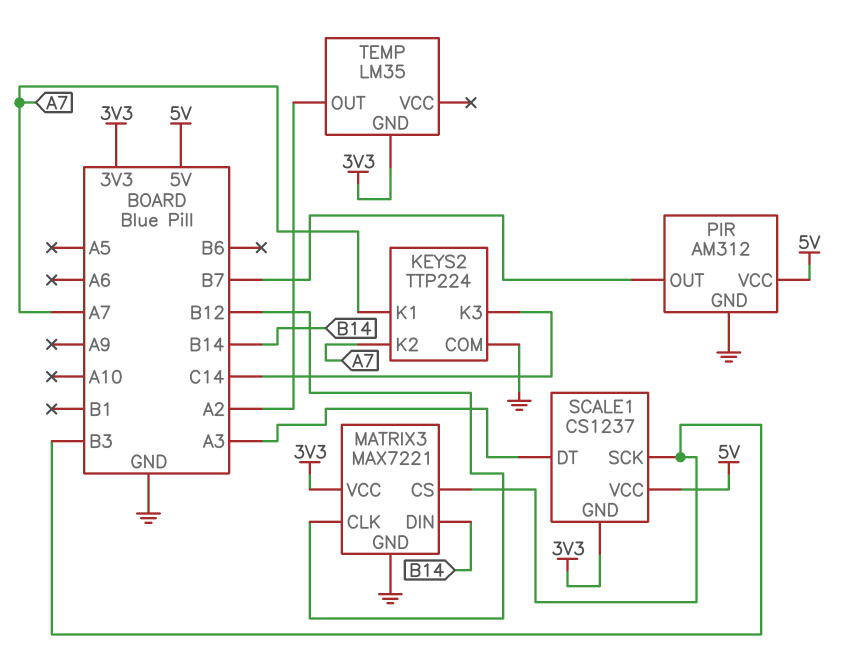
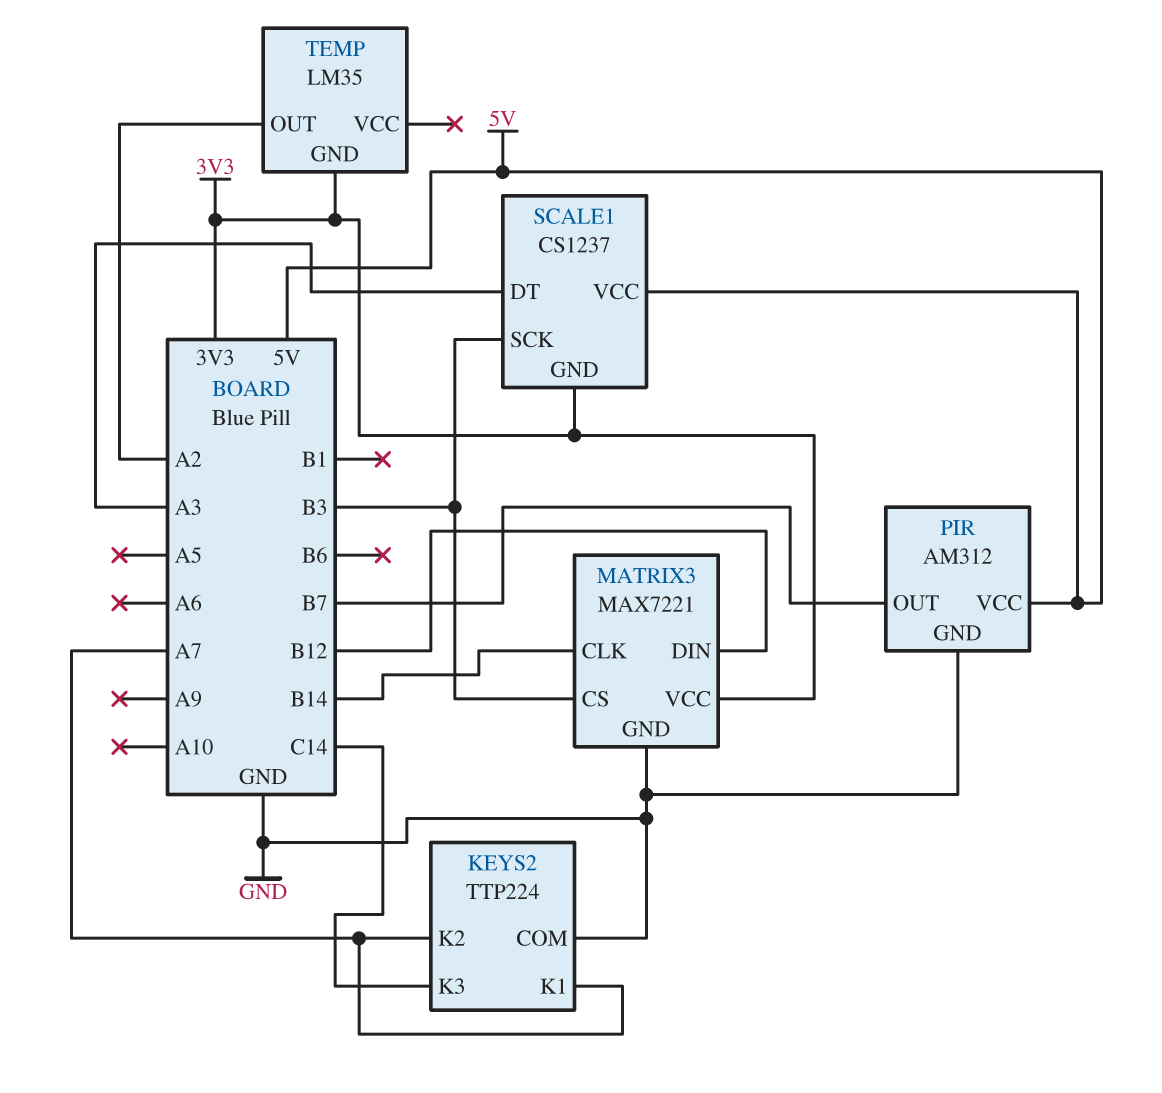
MATRIX3 pin CLK: B12 -> B14
MATRIX3 pin DIN: B14 -> B12

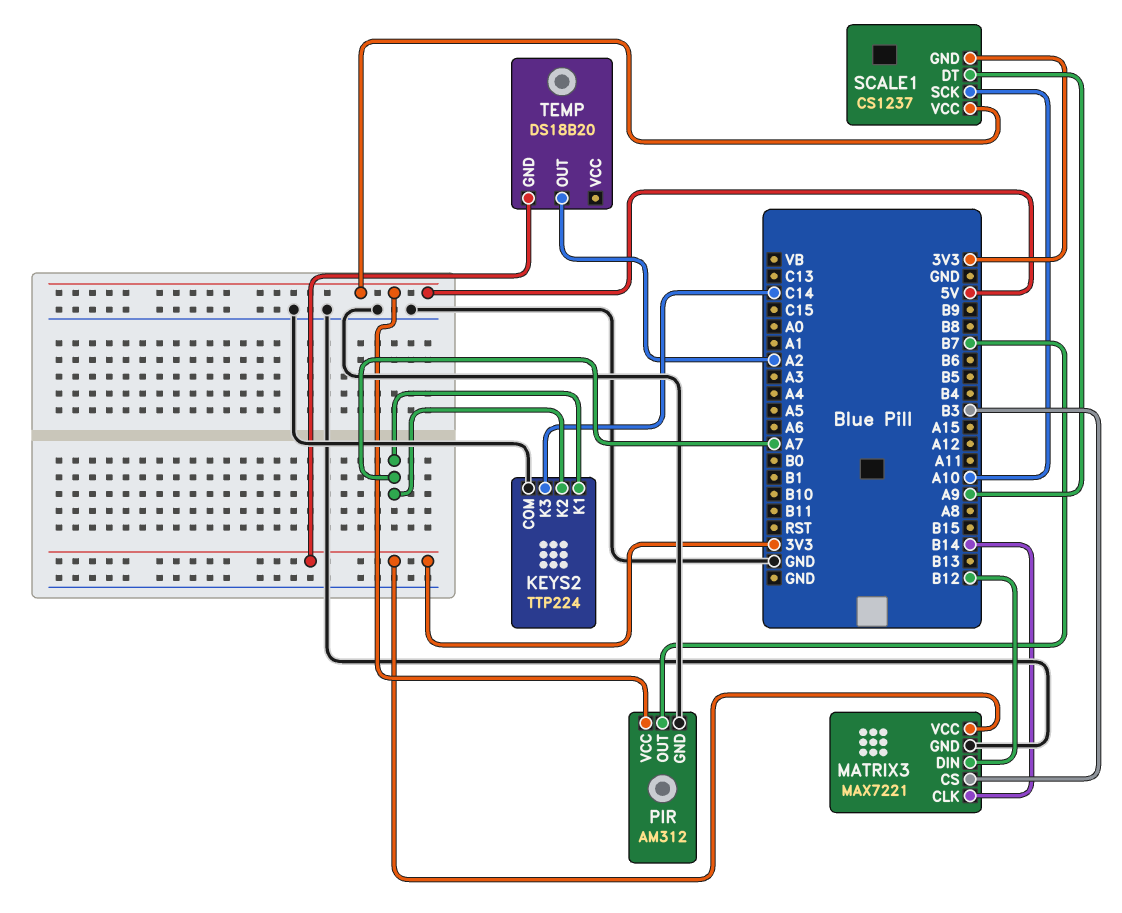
SCALE1 pin DT: A3 -> A9
SCALE1 pin SCK: B3 -> A10
TEMP: LM35 -> DS18B20

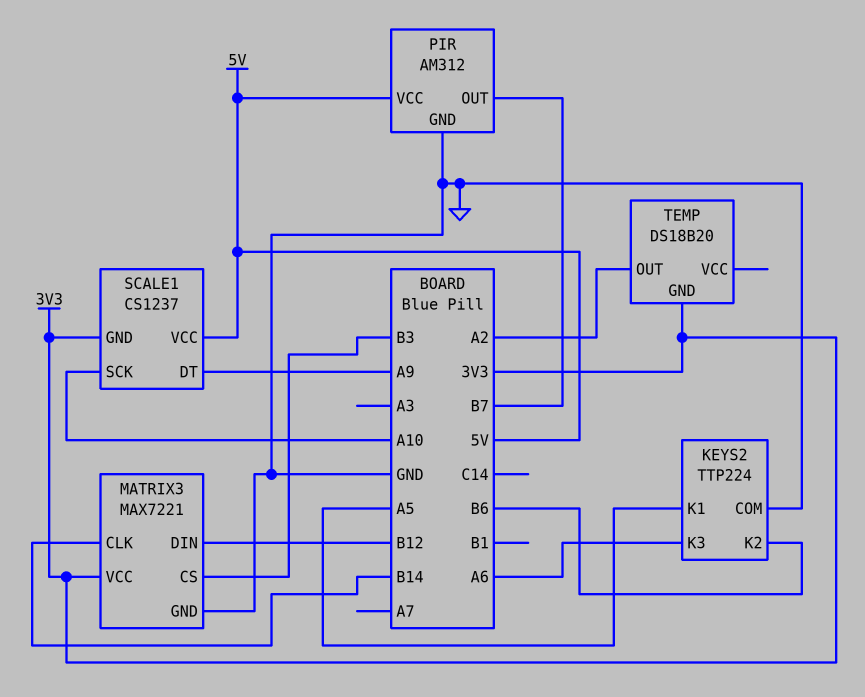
KEYS2 pin K1: A7 -> A5
KEYS2 pin K2: A7 -> B6
KEYS2 pin K3: C14 -> A6

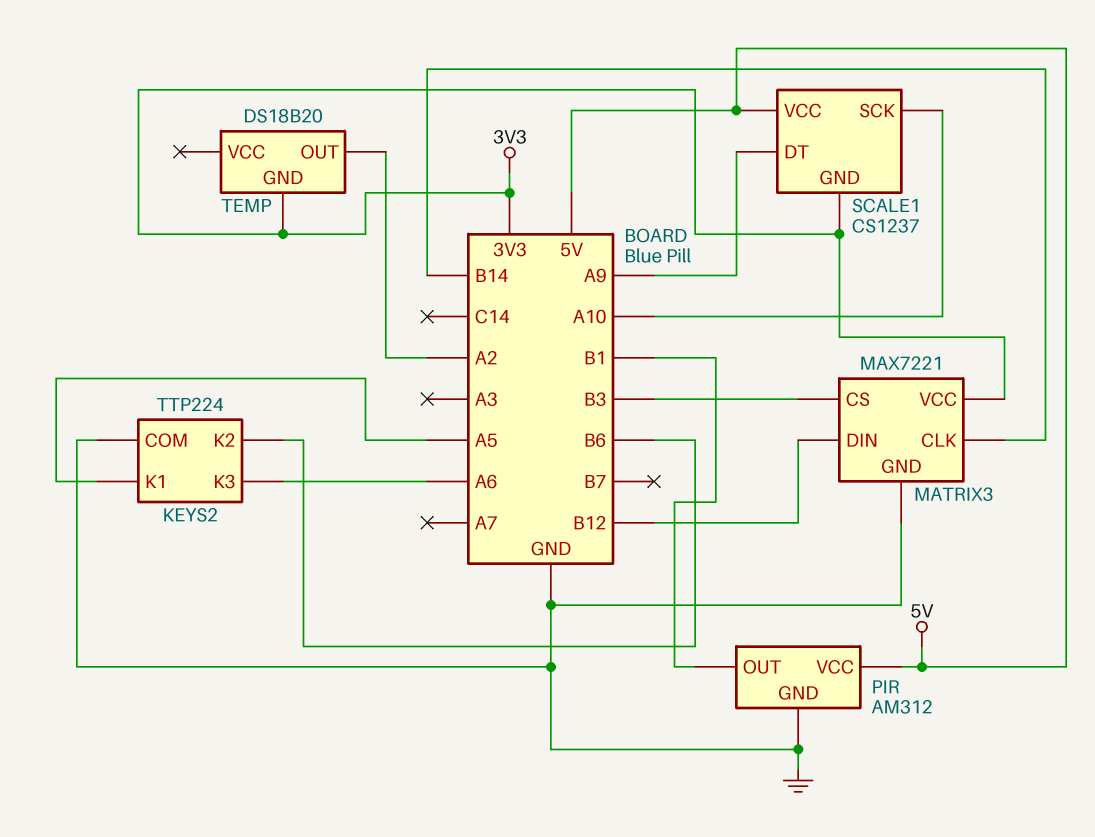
PIR pin OUT: B7 -> B1

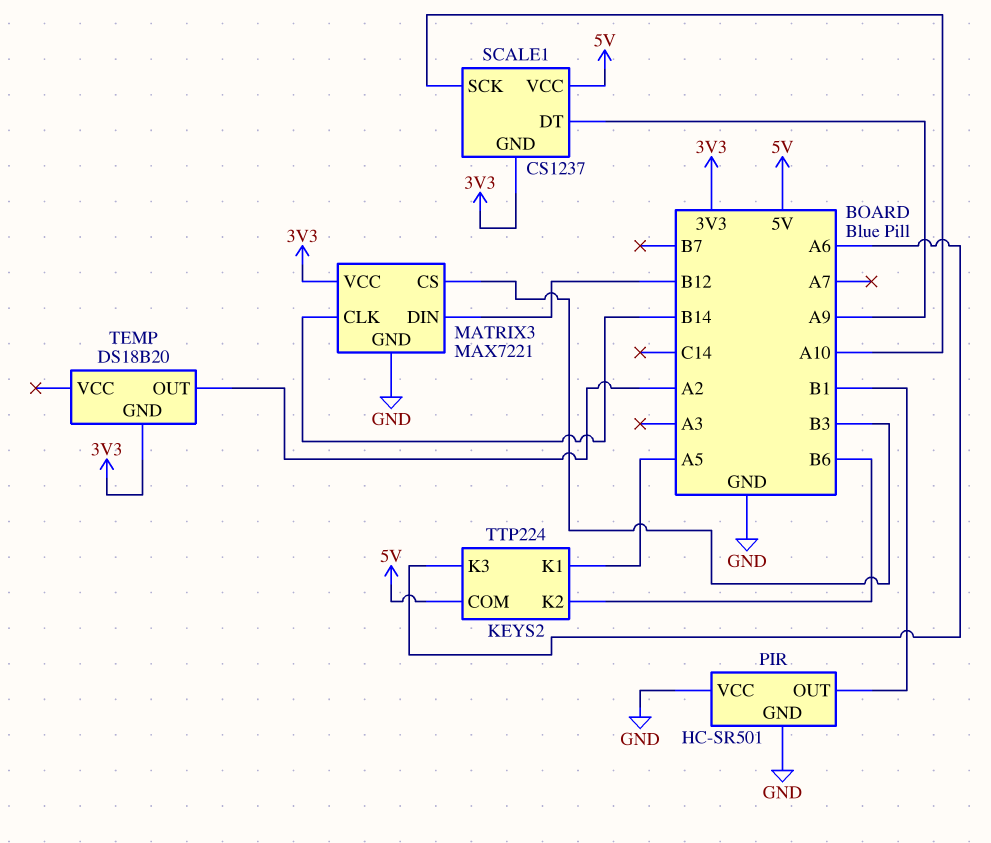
KEYS2 pin COM: GND -> 5V
PIR: AM312 -> HC-SR501
PIR pin VCC: 5V -> GND

